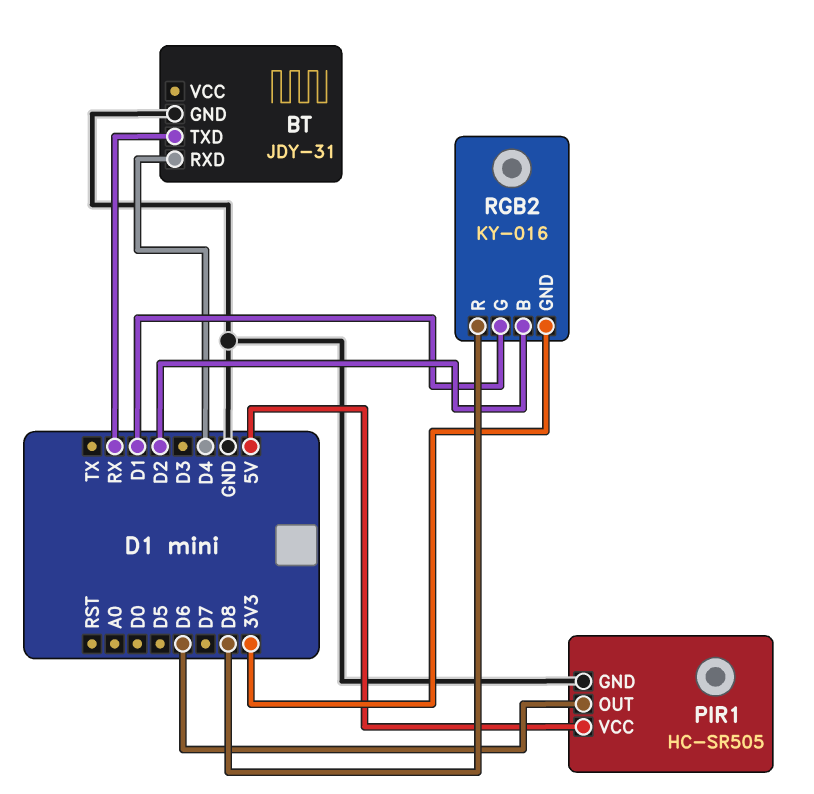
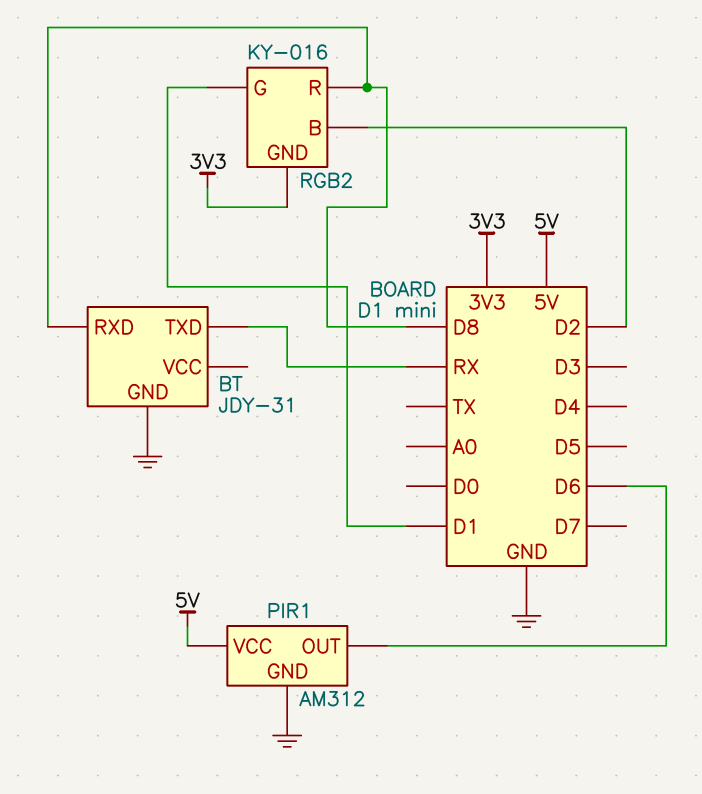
BT pin RXD: D4 -> D8
PIR1: HC-SR505 -> AM312

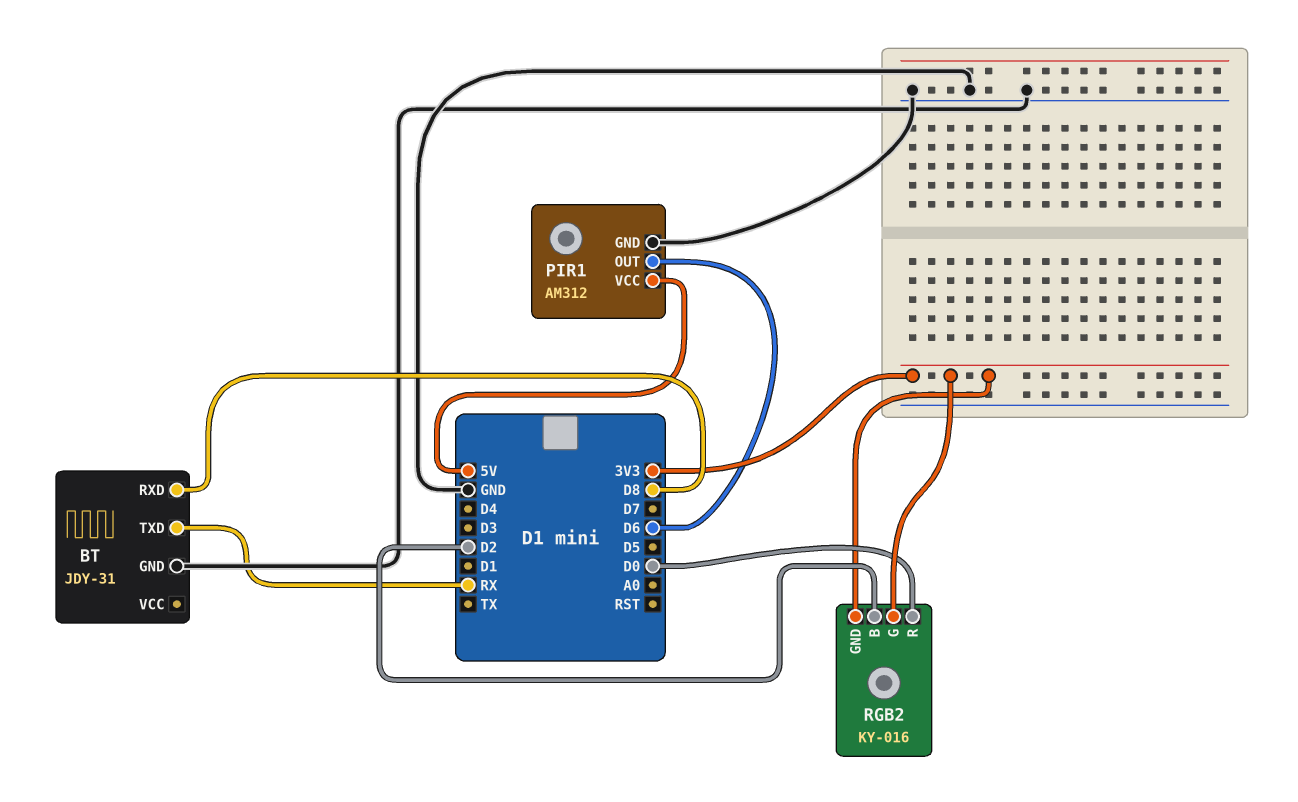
RGB2 pin G: D1 -> 3V3
RGB2 pin R: D8 -> D0

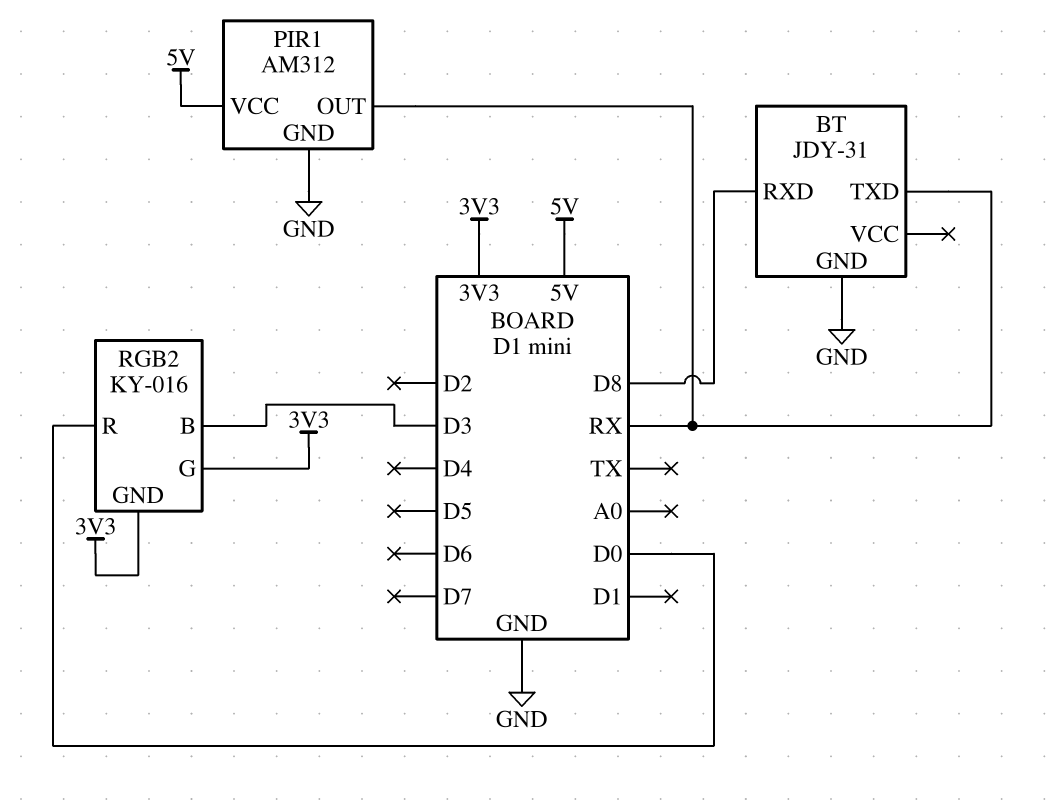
PIR1 pin OUT: D6 -> RX
RGB2 pin B: D2 -> D3

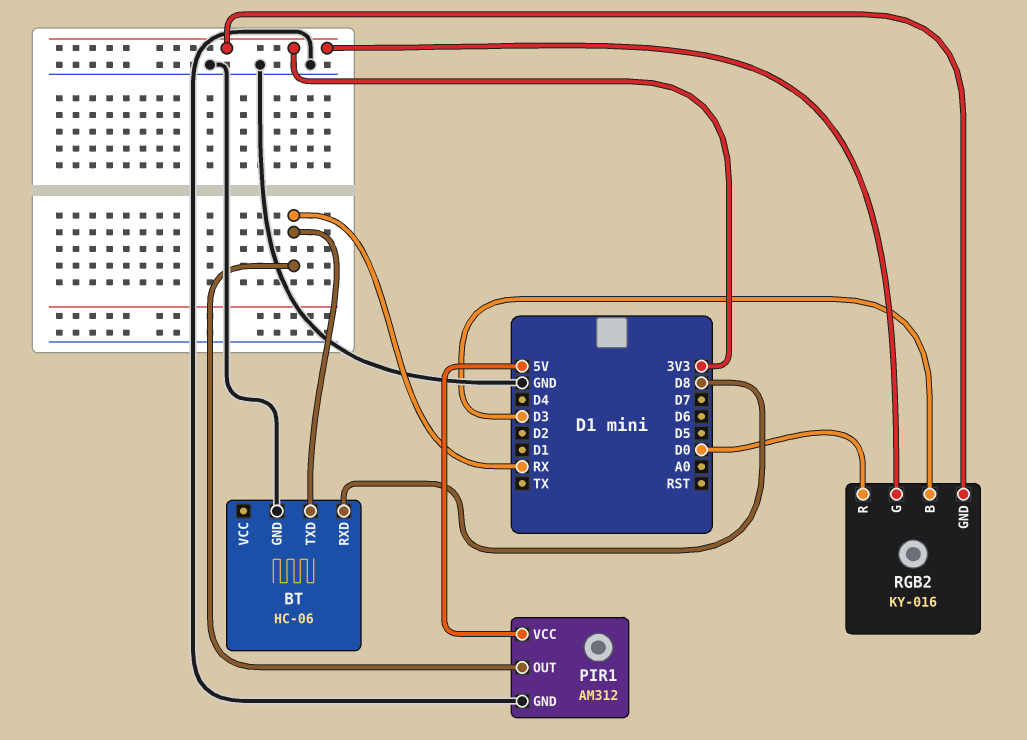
BT: JDY-31 -> HC-06

